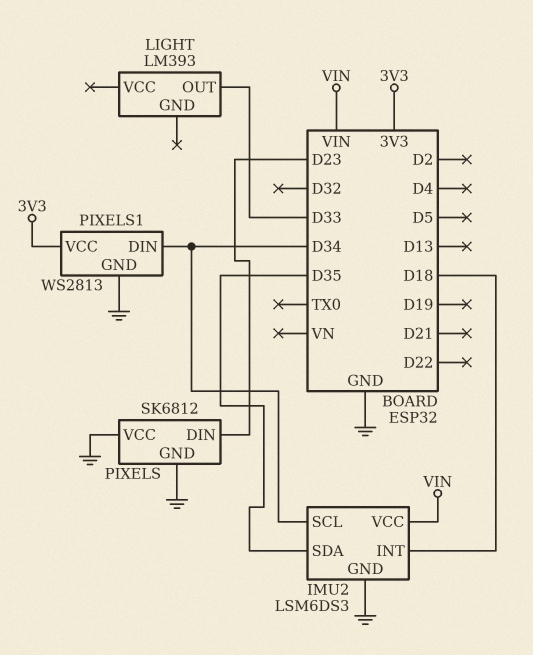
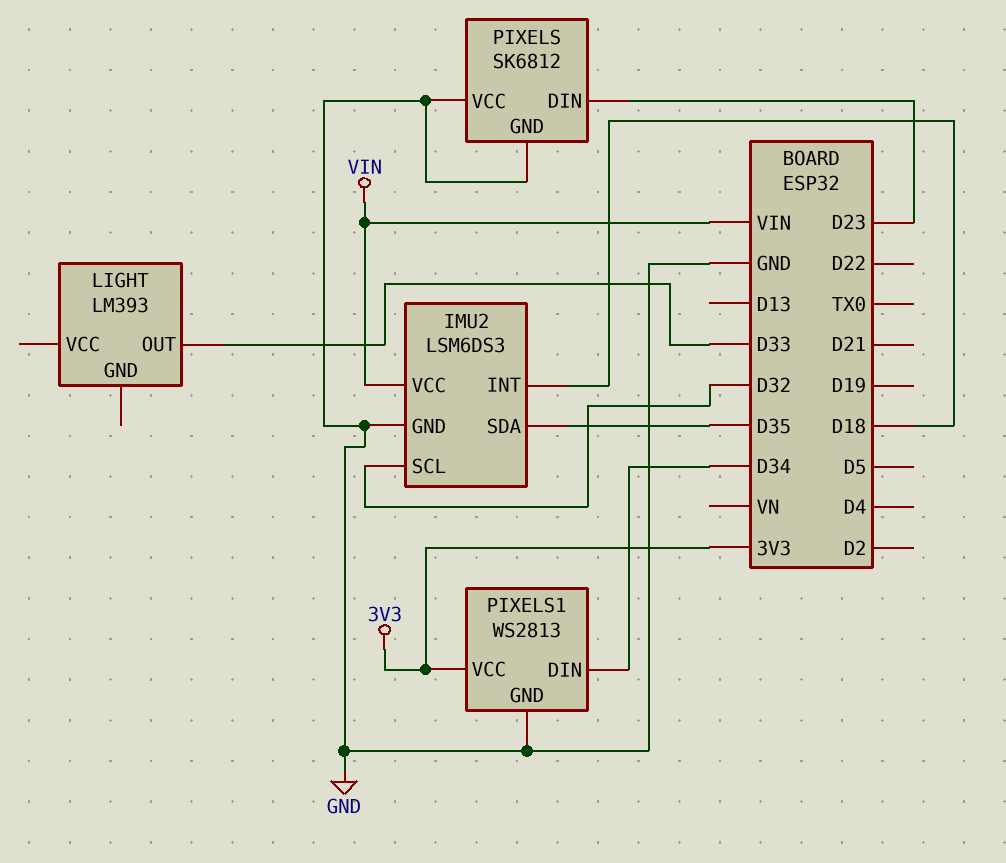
IMU2 pin SCL: D34 -> D32

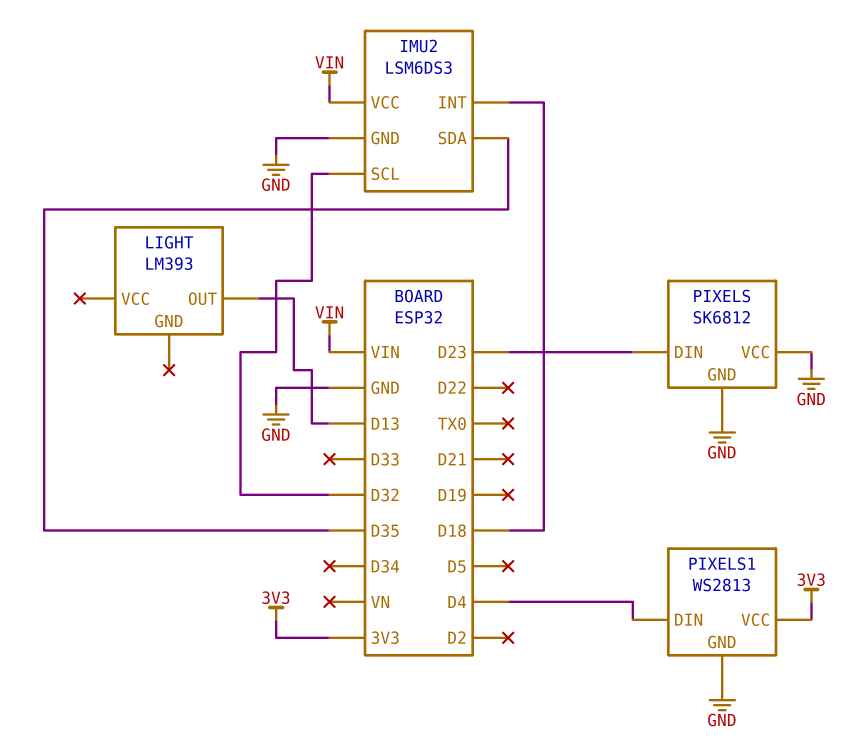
LIGHT pin OUT: D33 -> D13
PIXELS1 pin DIN: D34 -> D4

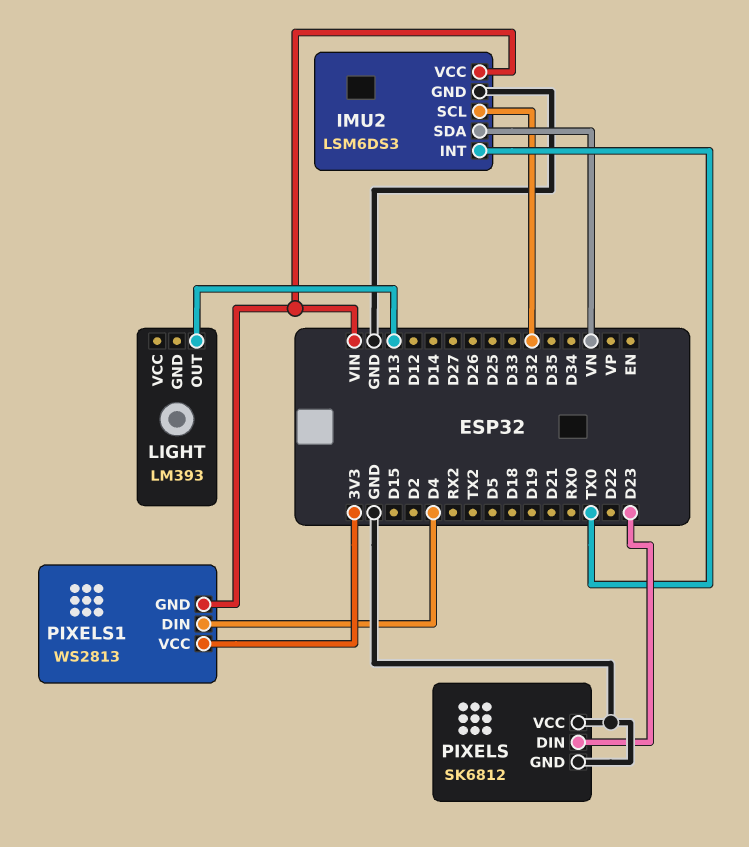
IMU2 pin INT: D18 -> TX0
IMU2 pin SDA: D35 -> VN
PIXELS1 pin GND: GND -> VIN

